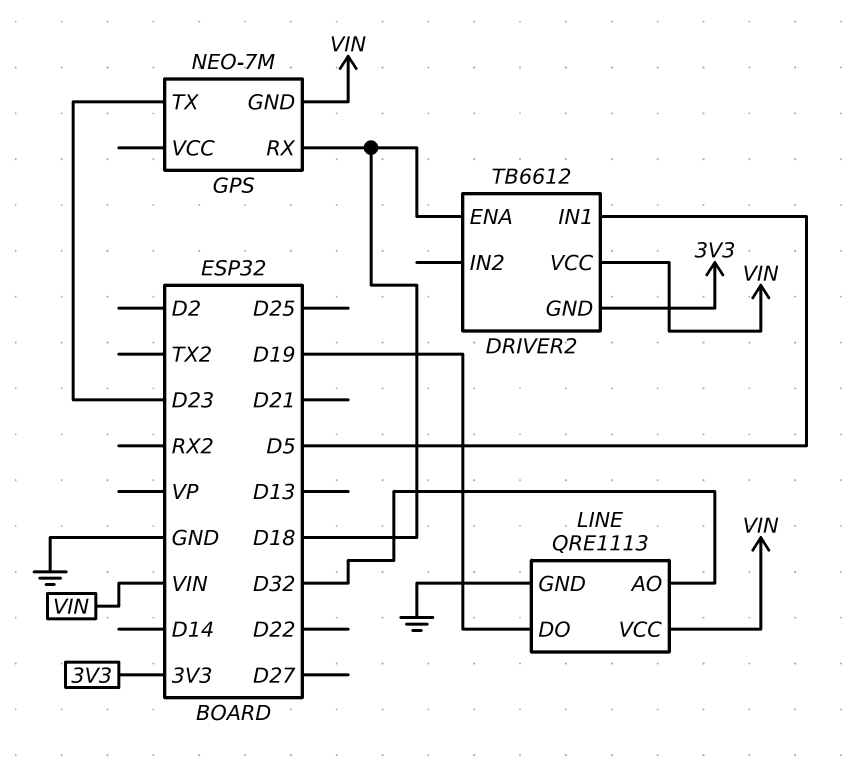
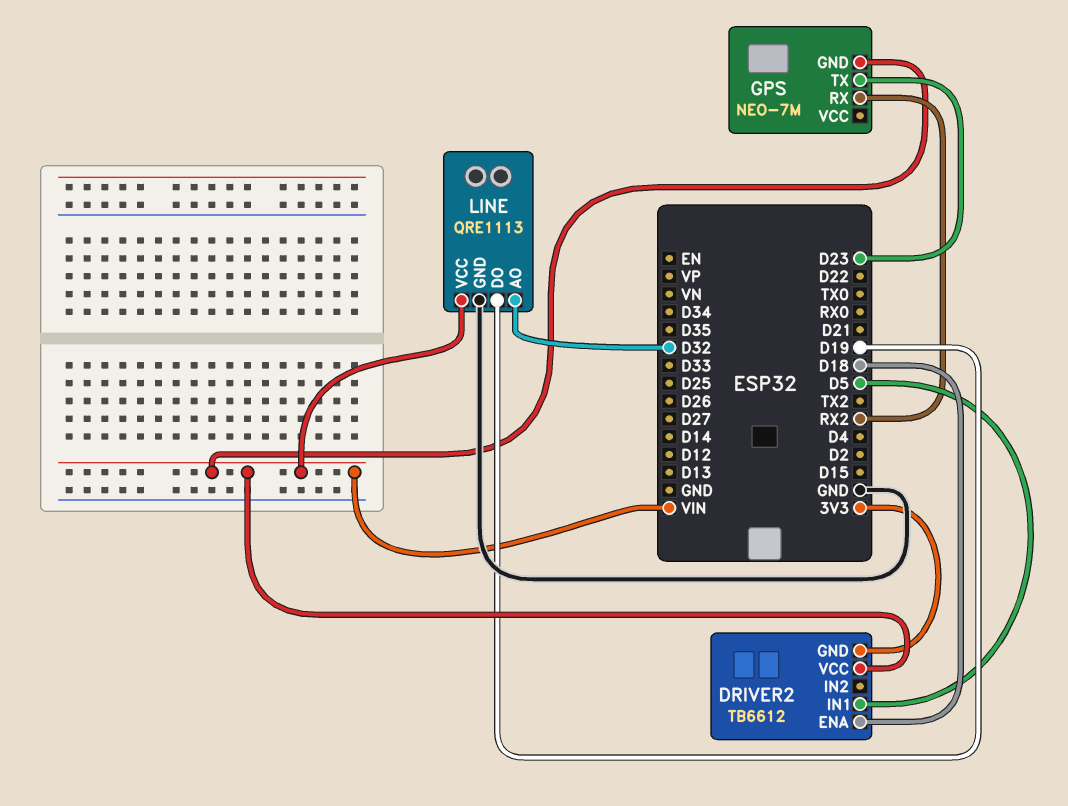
GPS pin RX: D18 -> RX2

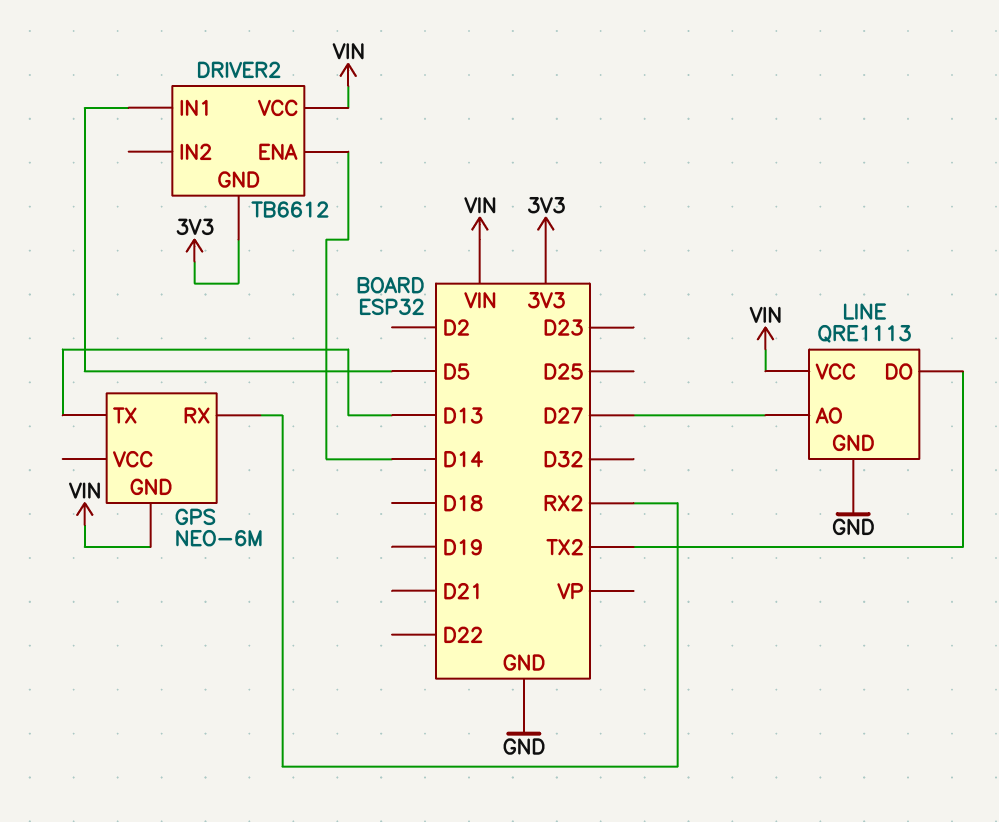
DRIVER2 pin ENA: D18 -> D14
GPS: NEO-7M -> NEO-6M
GPS pin TX: D23 -> D13
LINE pin AO: D32 -> D27
LINE pin DO: D19 -> TX2

